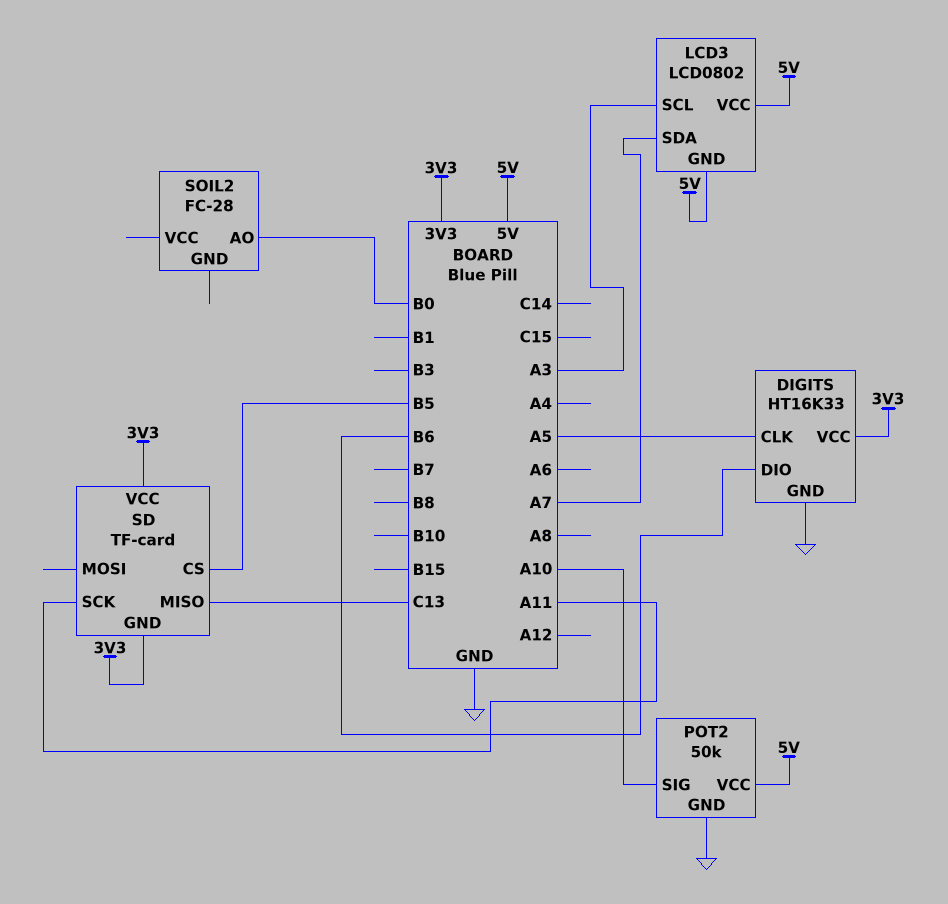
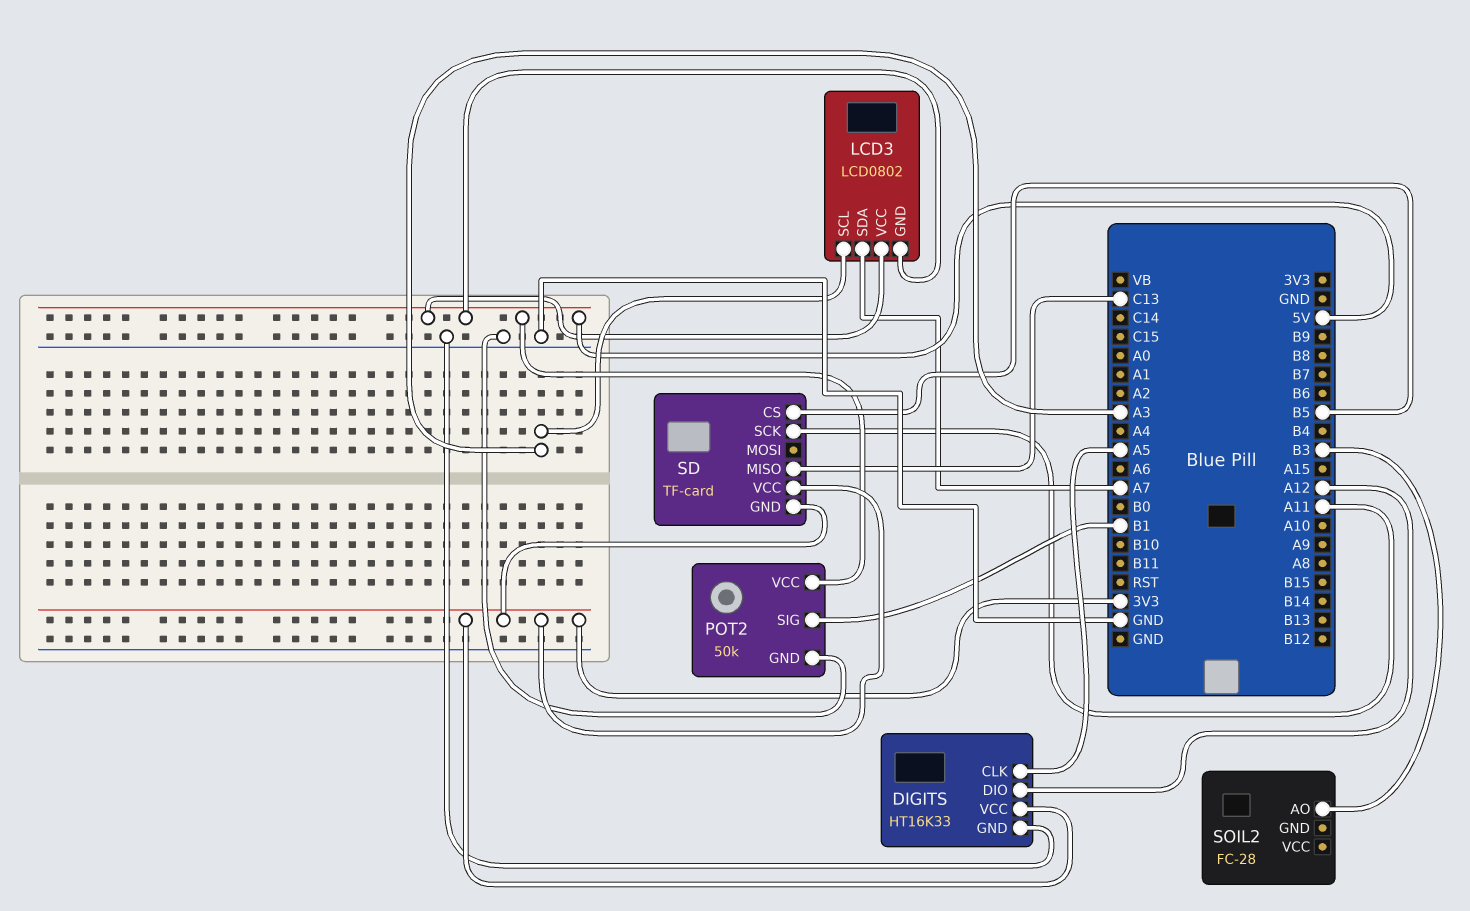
DIGITS pin DIO: B6 -> A12
POT2 pin SIG: A10 -> B1
SOIL2 pin AO: B0 -> B3

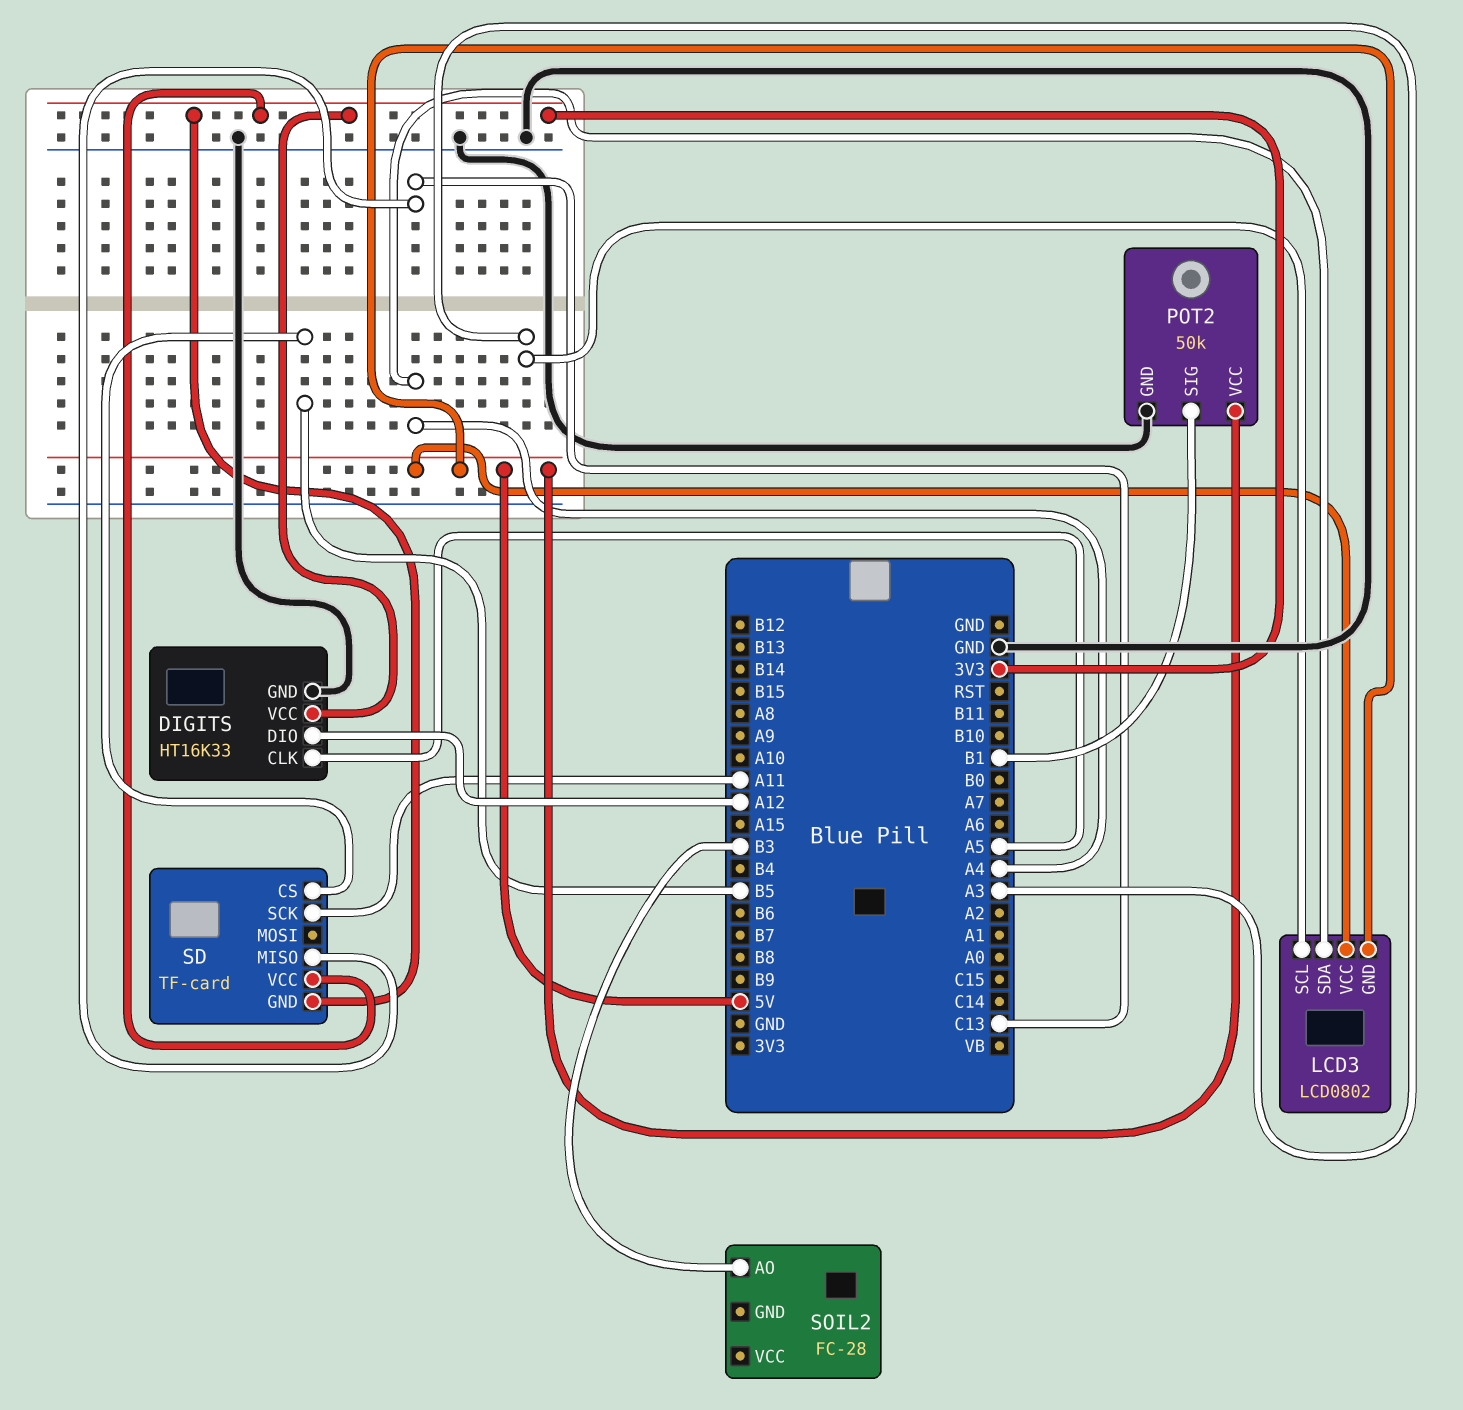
LCD3 pin SDA: A7 -> A4

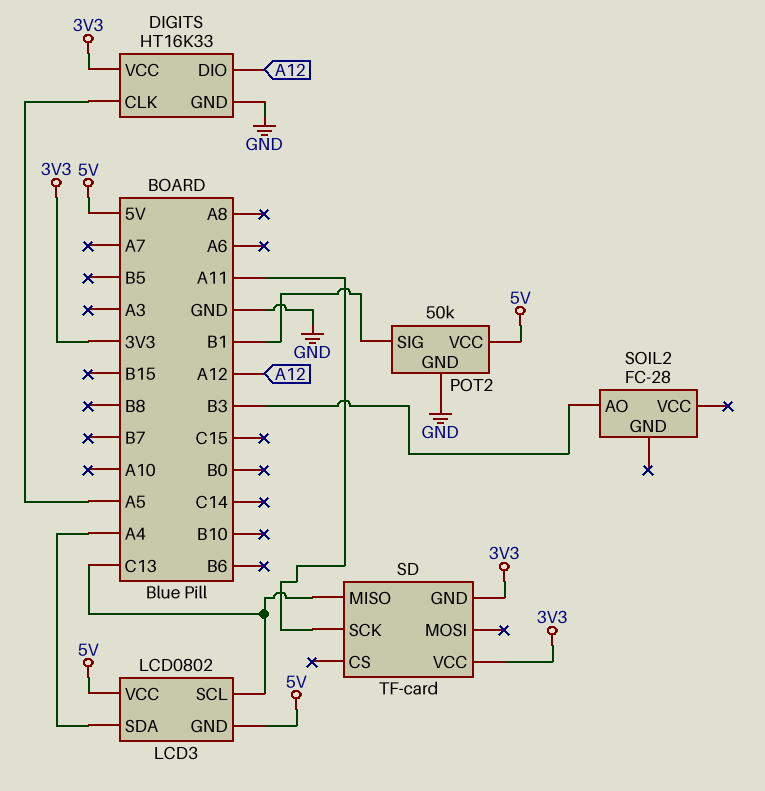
LCD3 pin SCL: A3 -> C13
SD pin CS: B5 -> none

